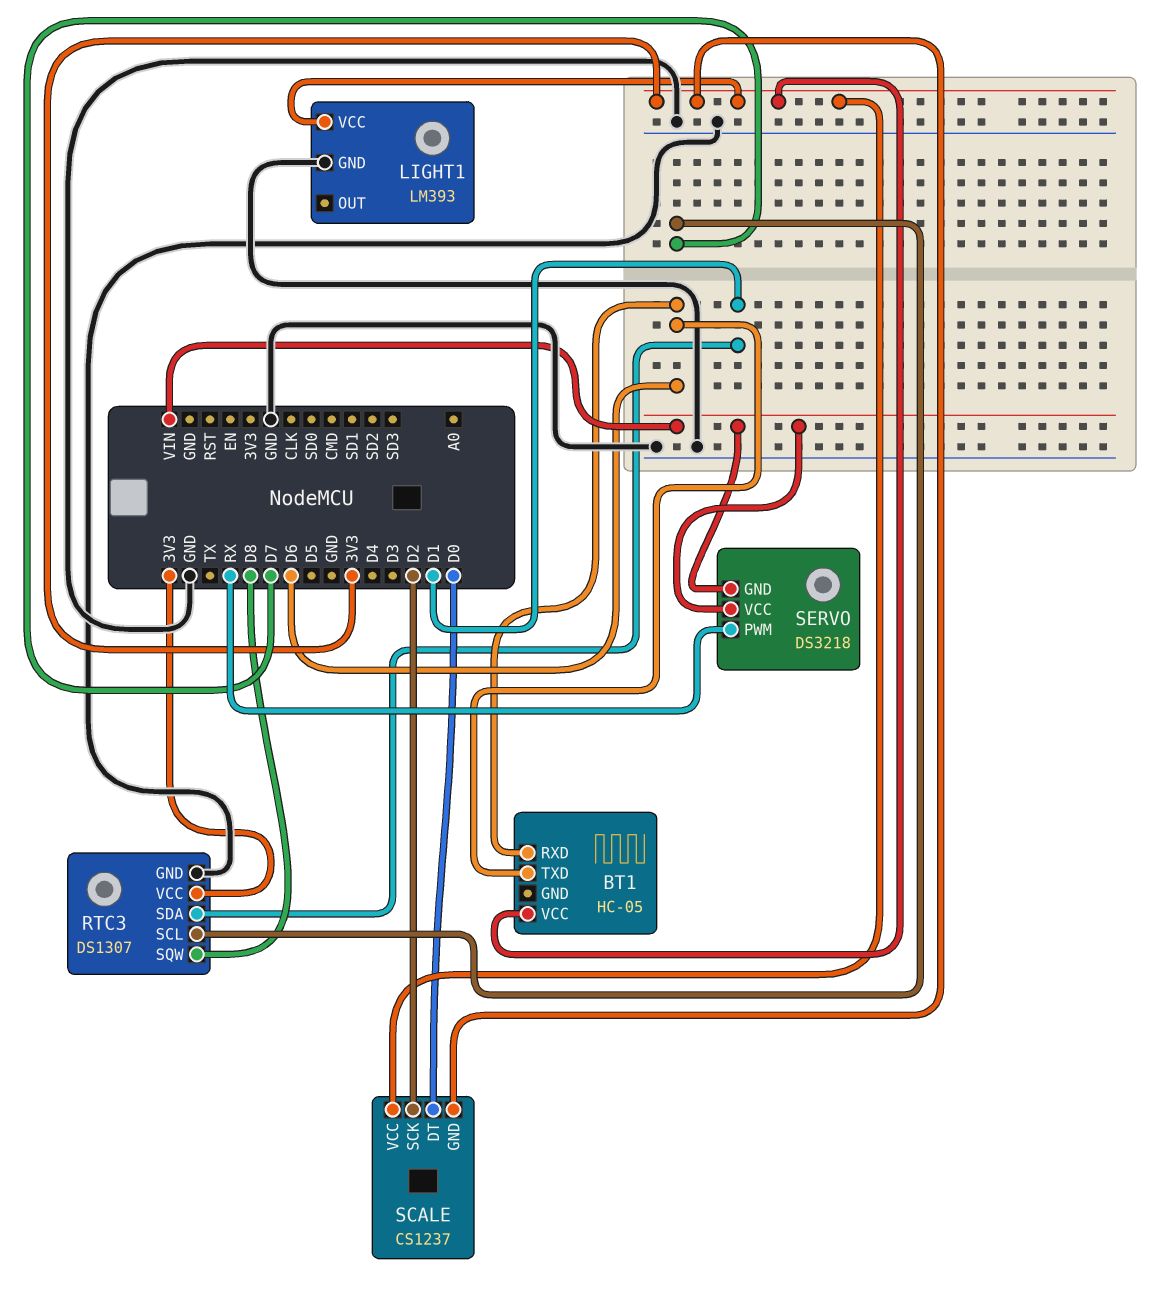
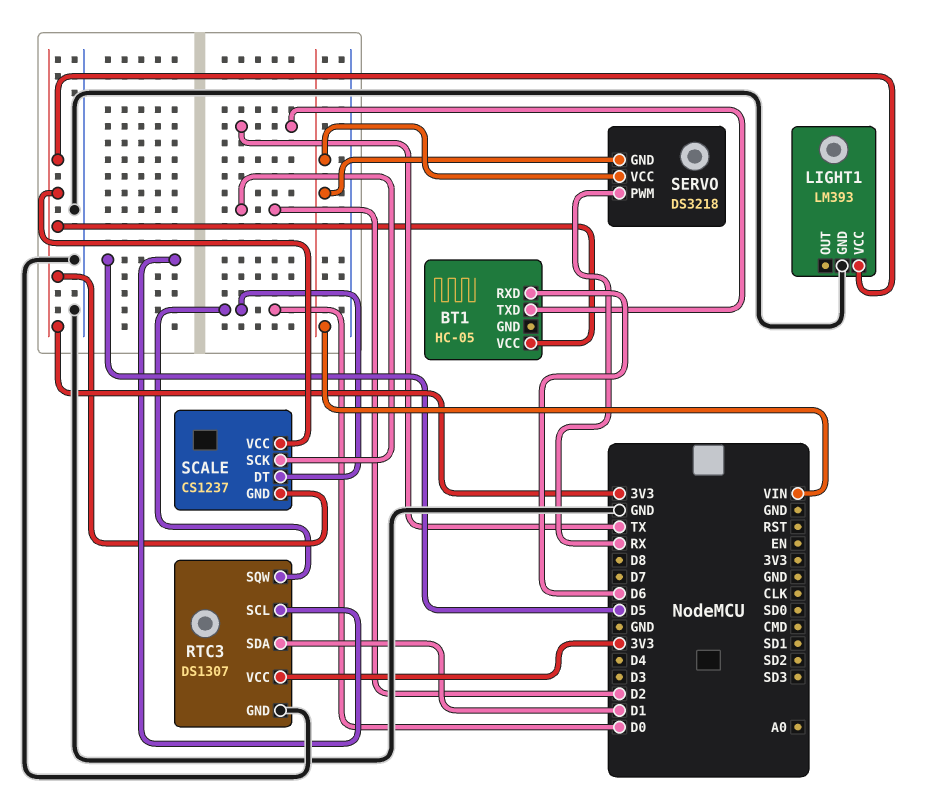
BT1 pin TXD: D6 -> TX
RTC3 pin SCL: D7 -> D5
RTC3 pin SQW: D8 -> D0

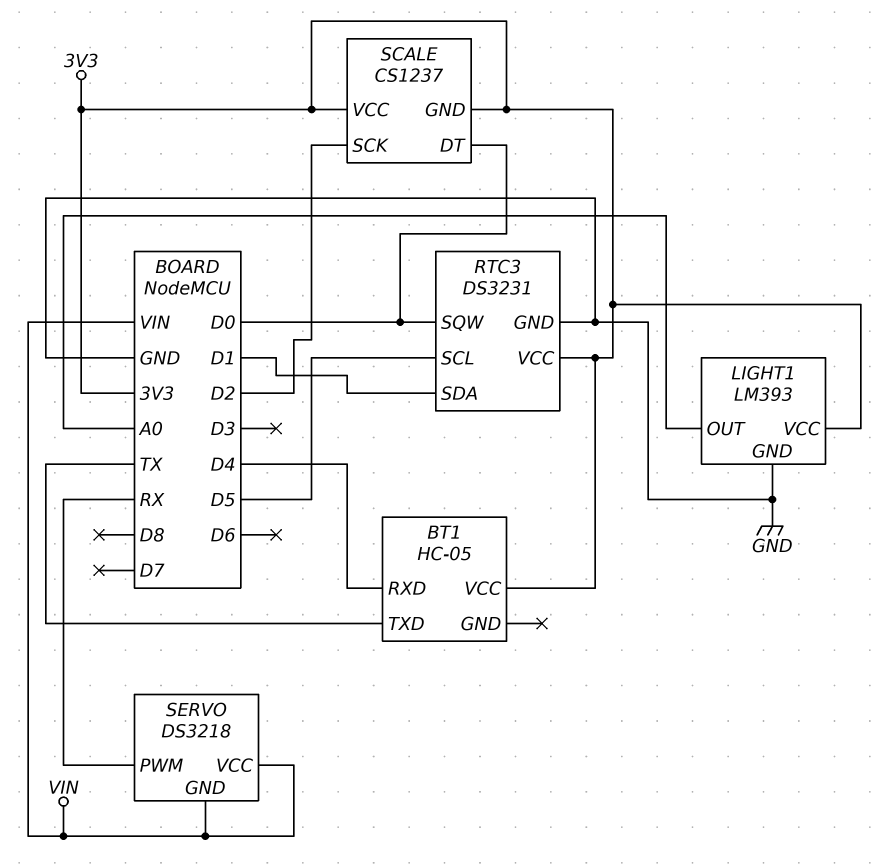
BT1 pin RXD: D6 -> D4
LIGHT1 pin OUT: none -> A0
RTC3: DS1307 -> DS3231

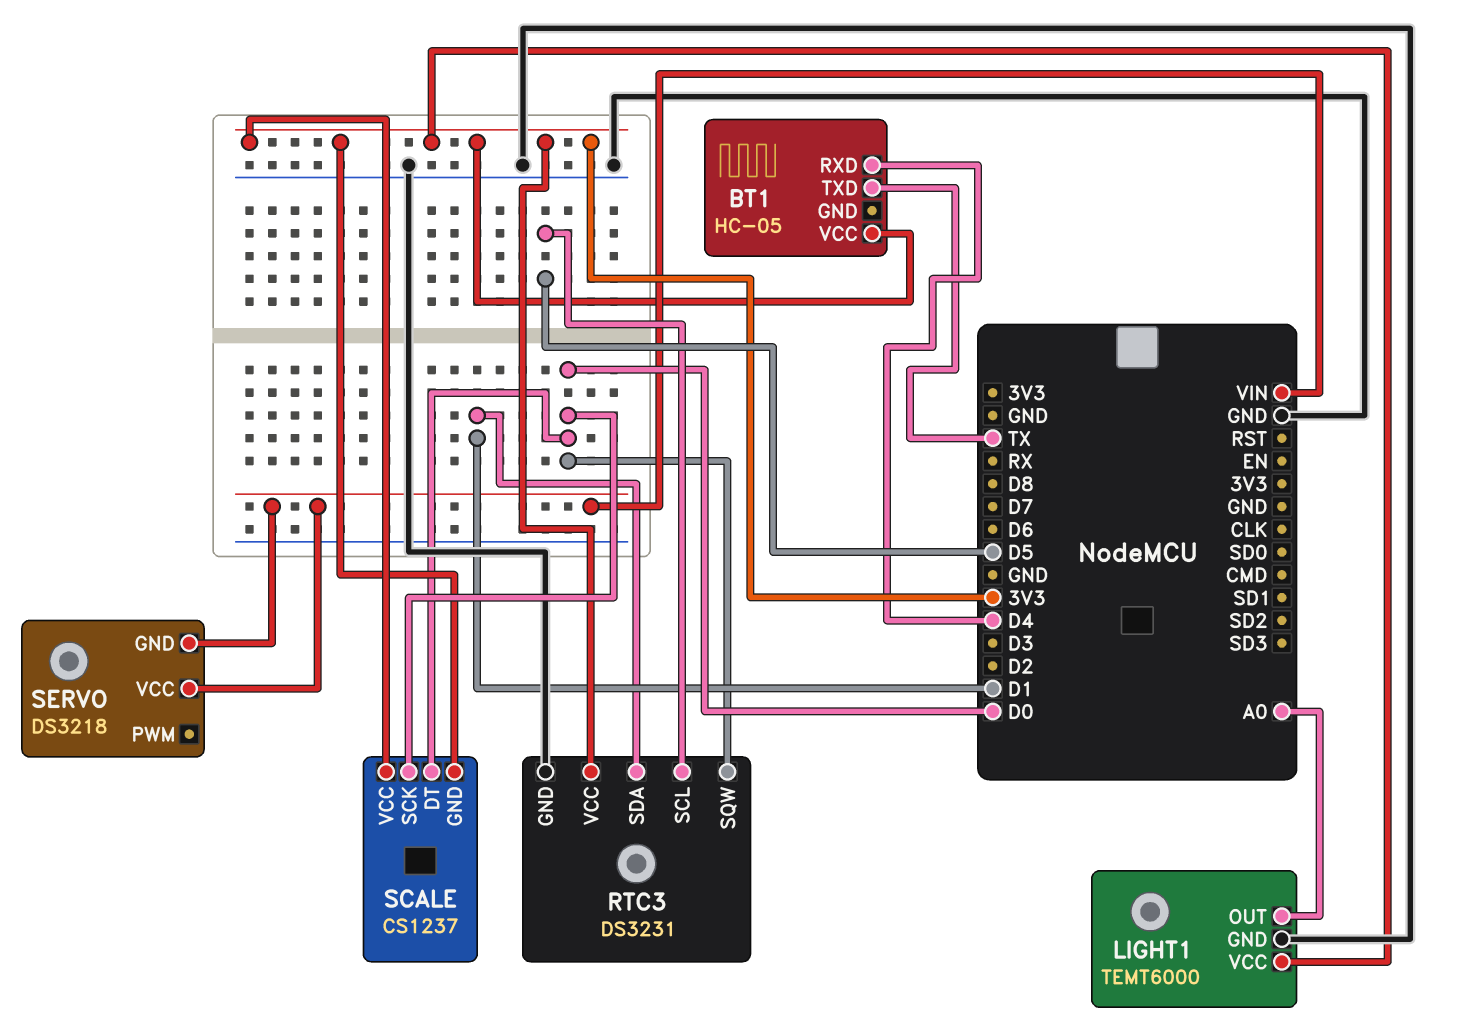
LIGHT1: LM393 -> TEMT6000
SCALE pin SCK: D2 -> D0
SERVO pin PWM: RX -> none

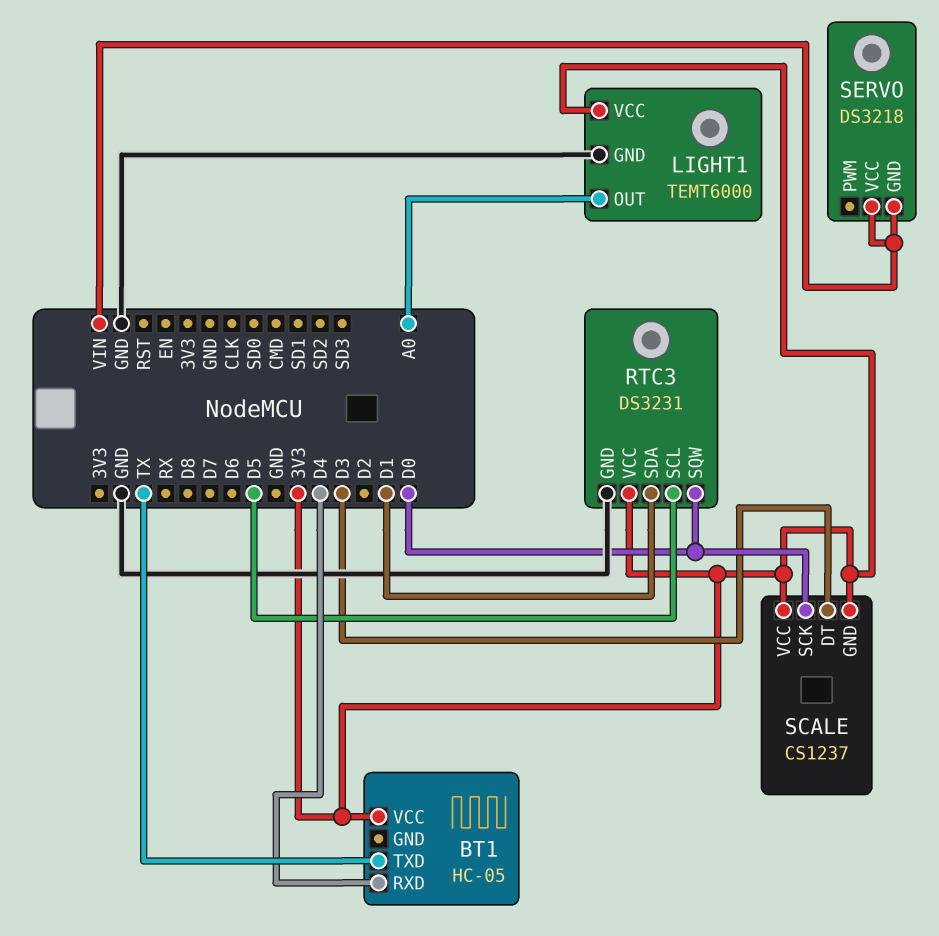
SCALE pin DT: D0 -> D3

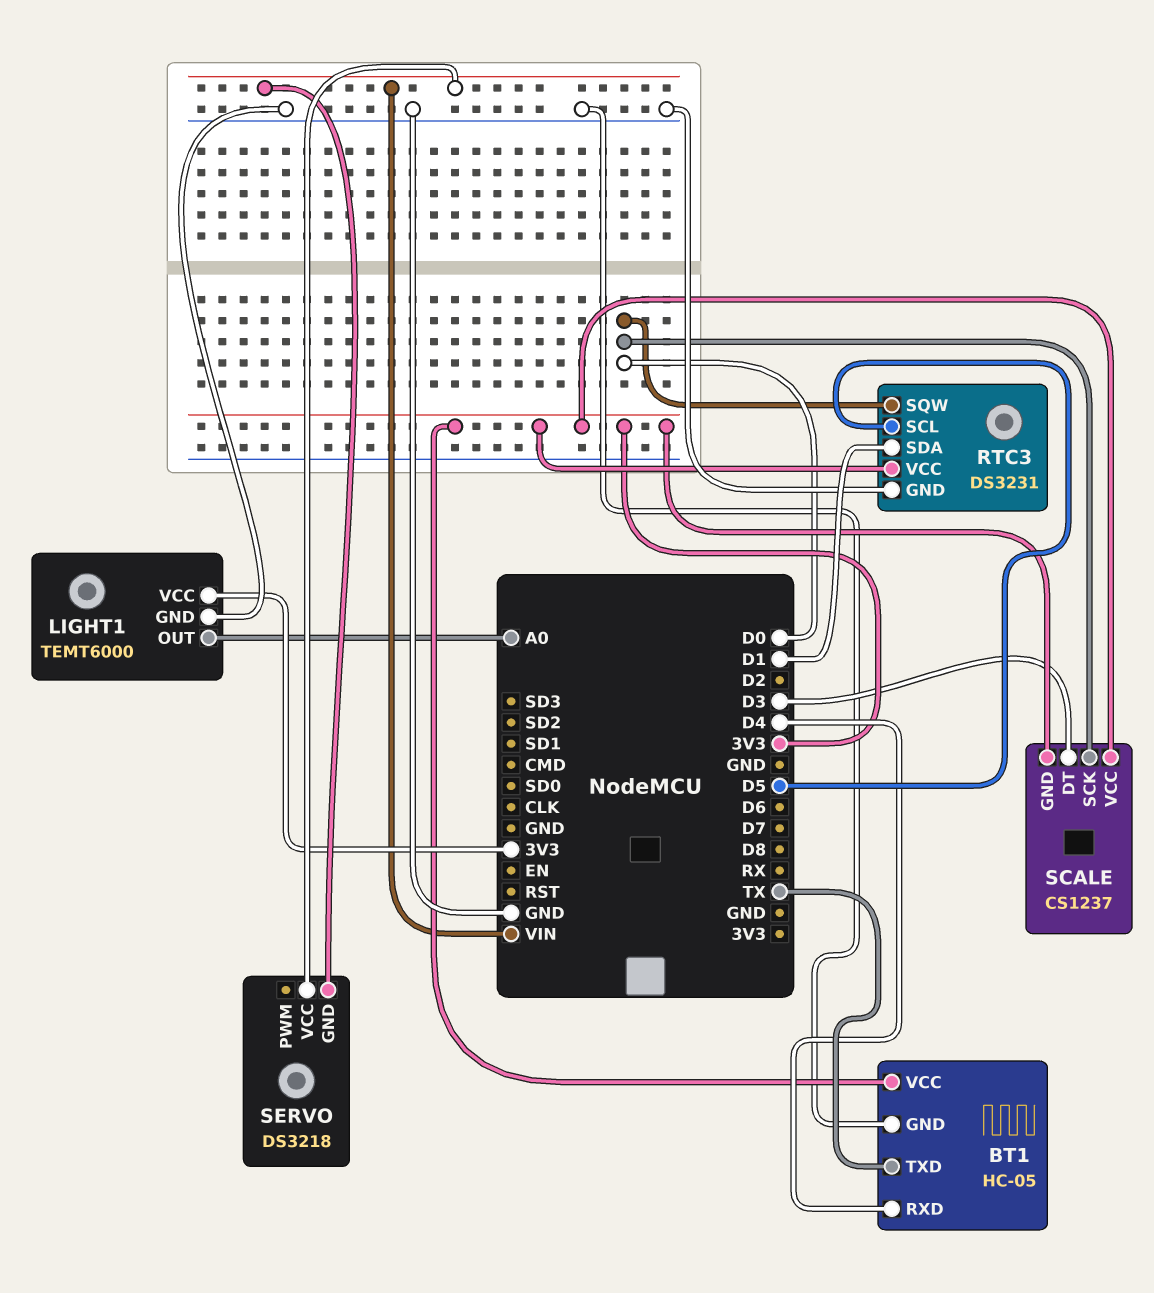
BT1 pin GND: none -> GND

